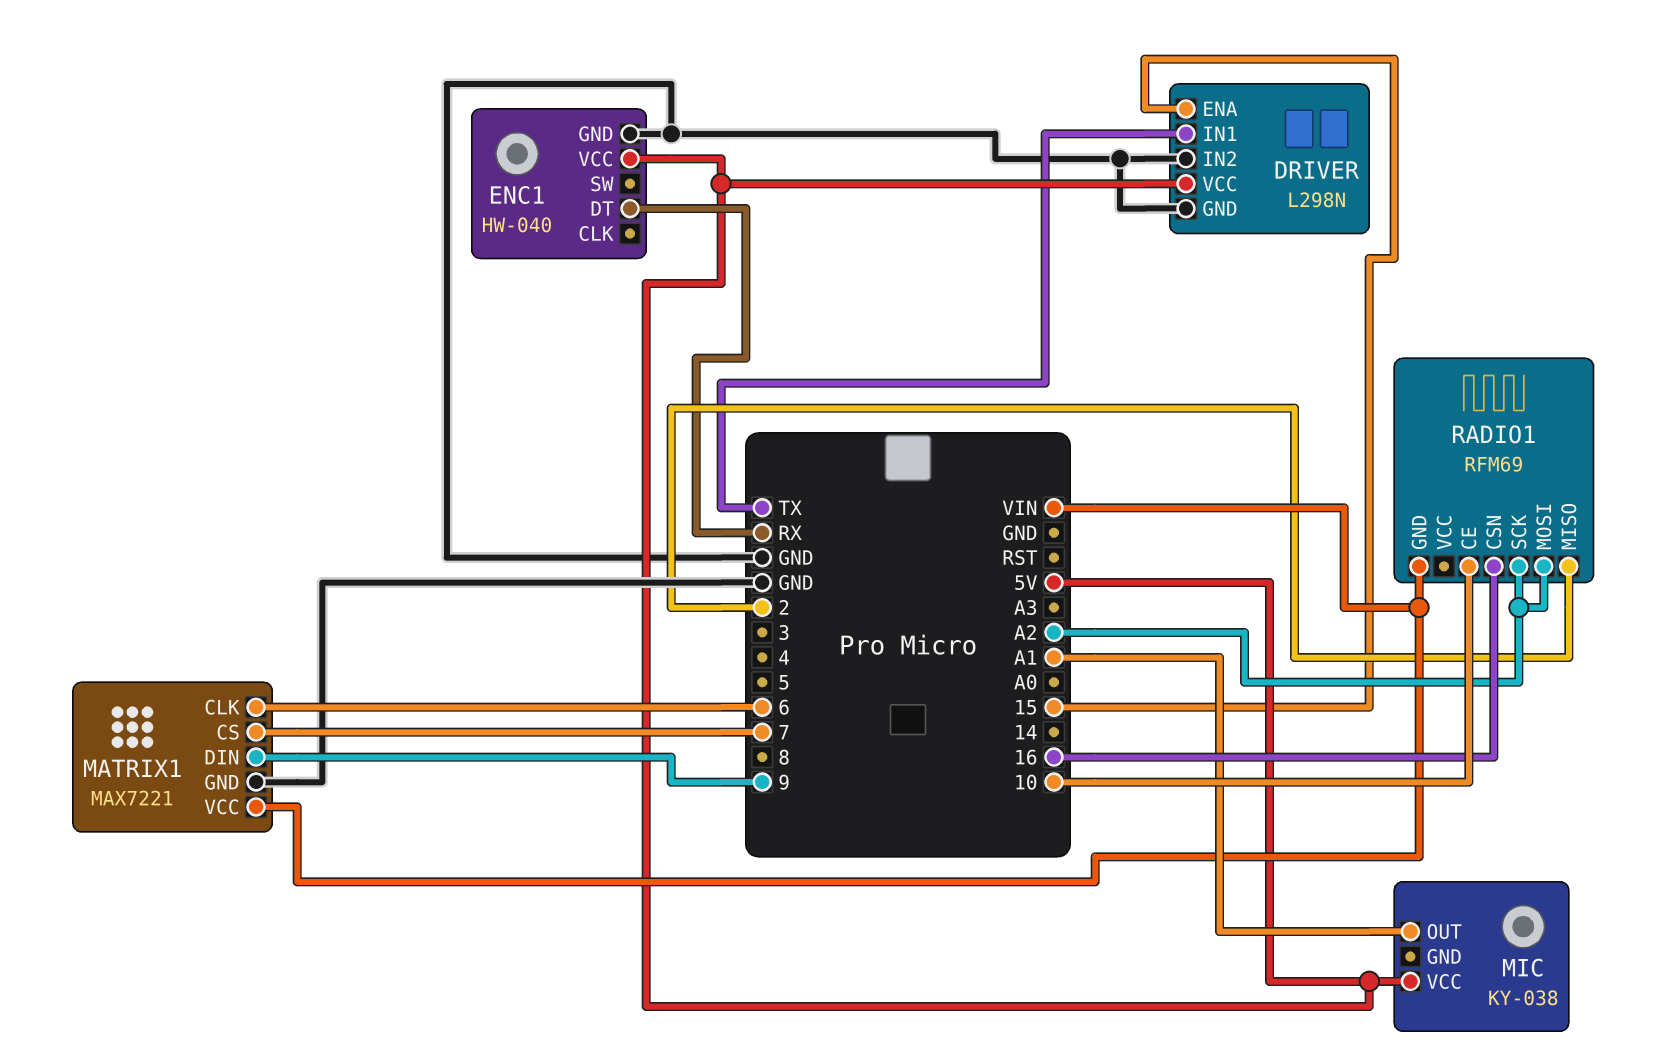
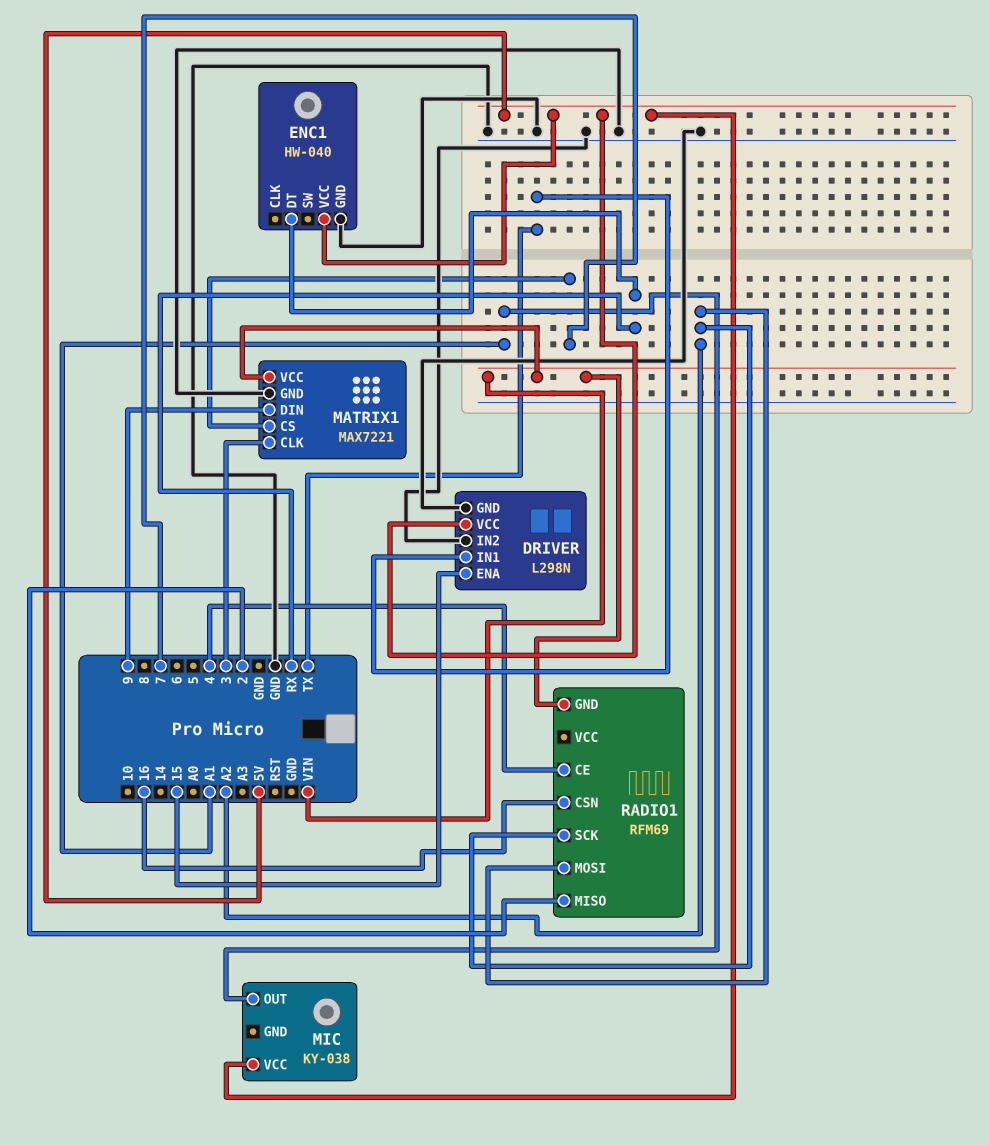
MATRIX1 pin CLK: 6 -> 3
RADIO1 pin CE: 10 -> 4

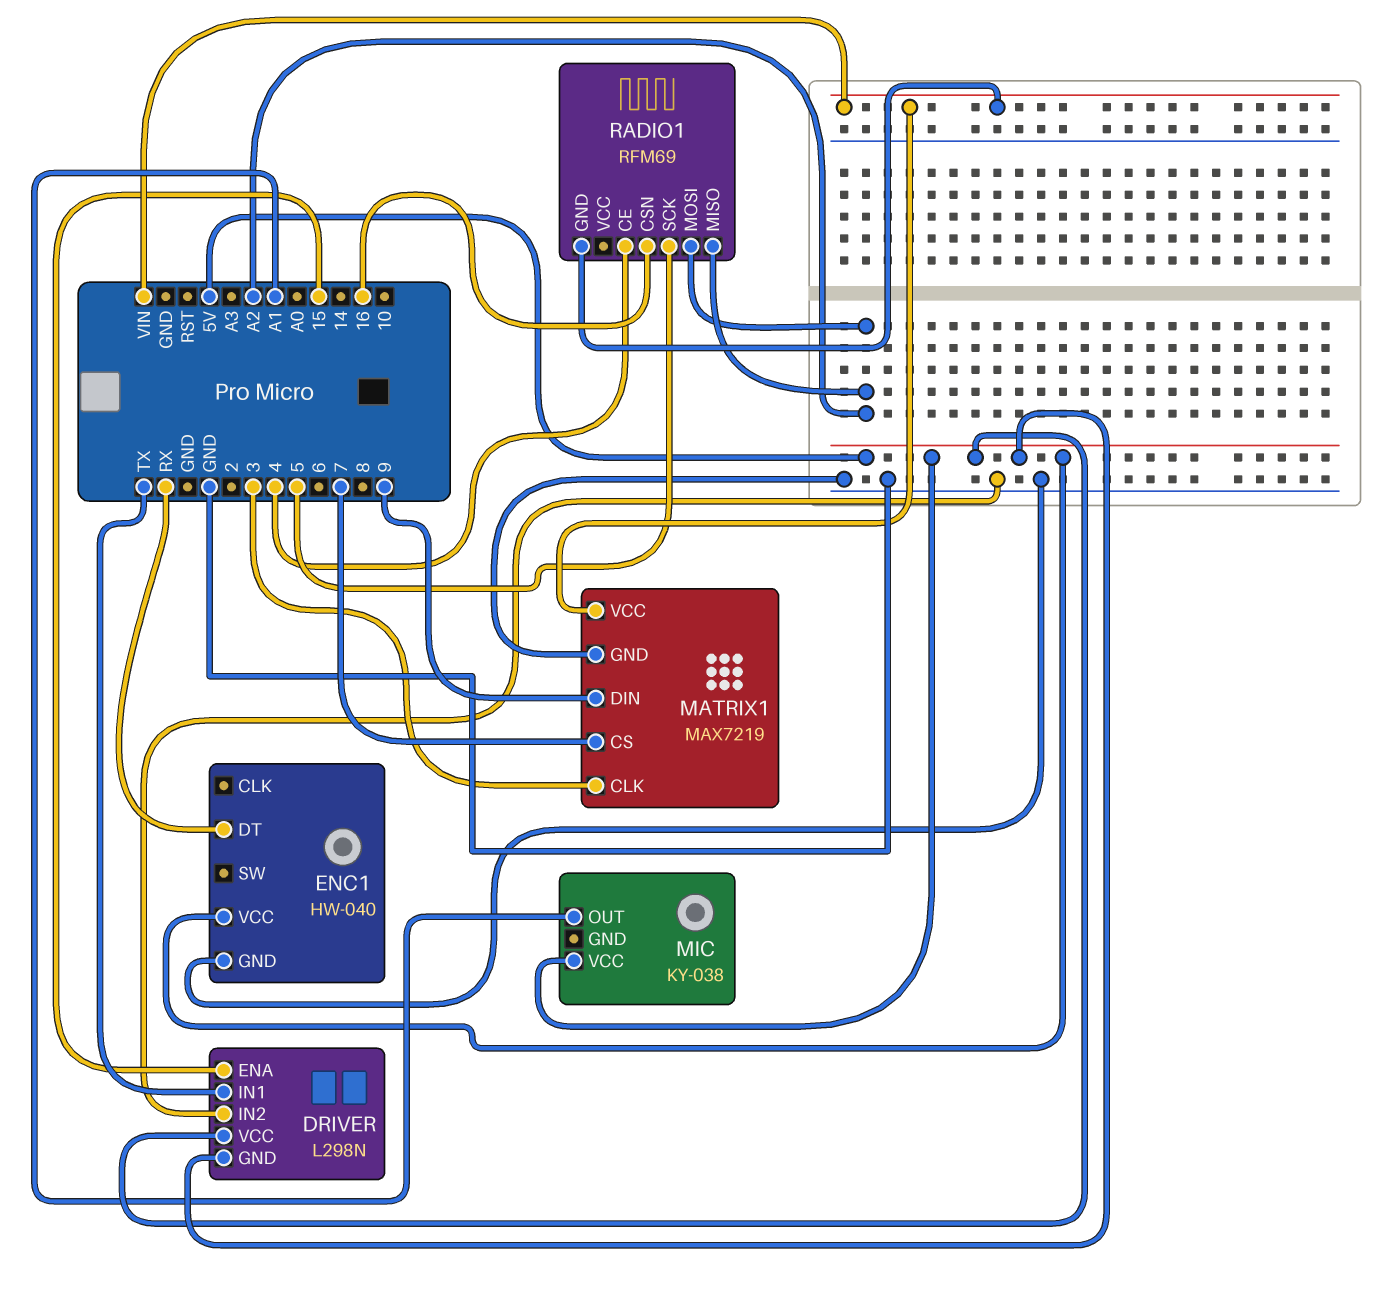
DRIVER pin GND: GND -> 5V
MATRIX1: MAX7221 -> MAX7219
RADIO1 pin MISO: 2 -> A2
RADIO1 pin SCK: A2 -> 5

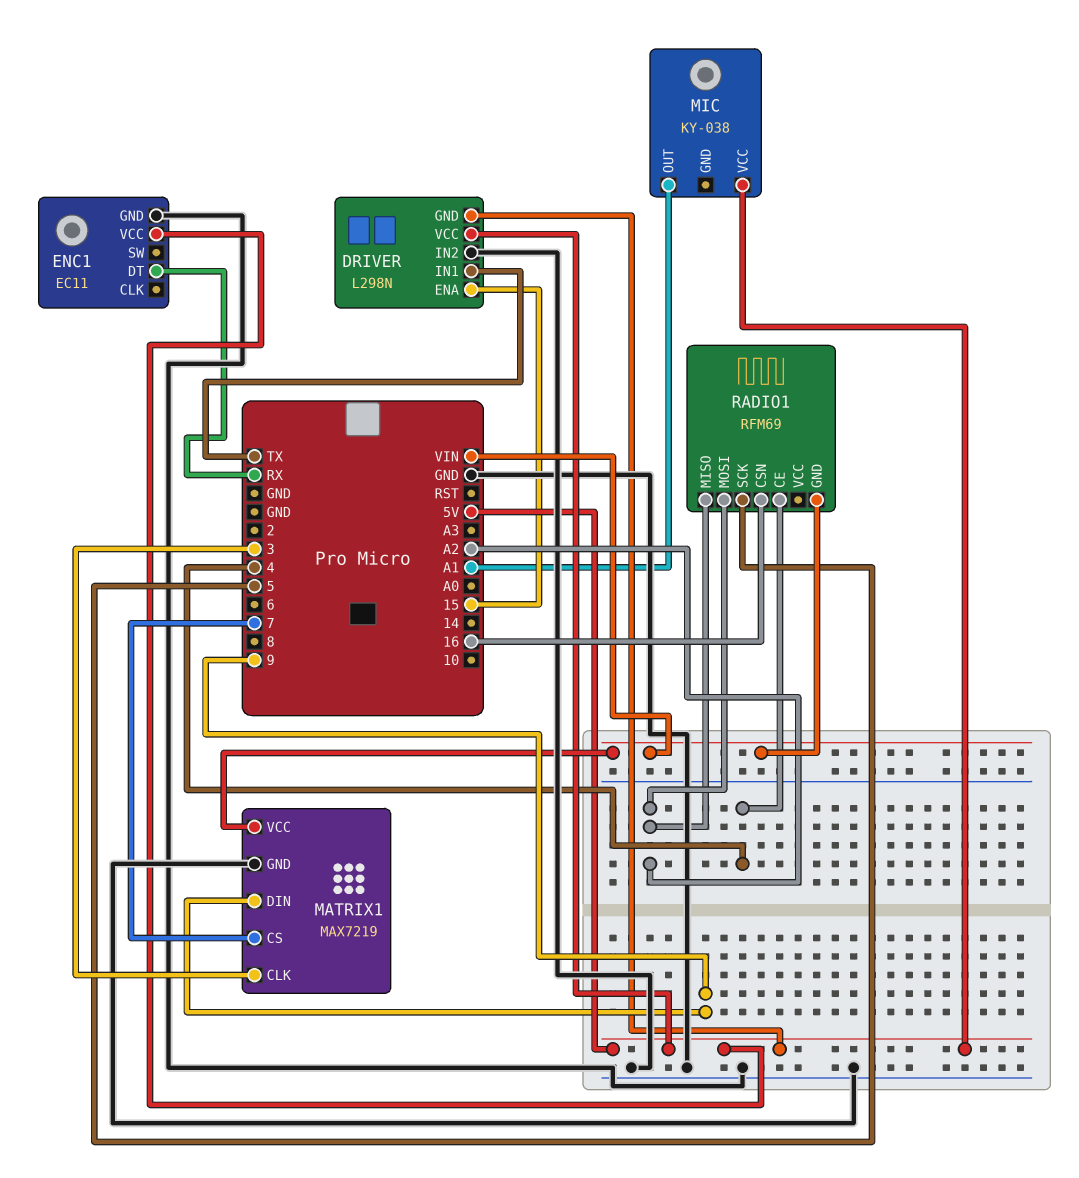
ENC1: HW-040 -> EC11

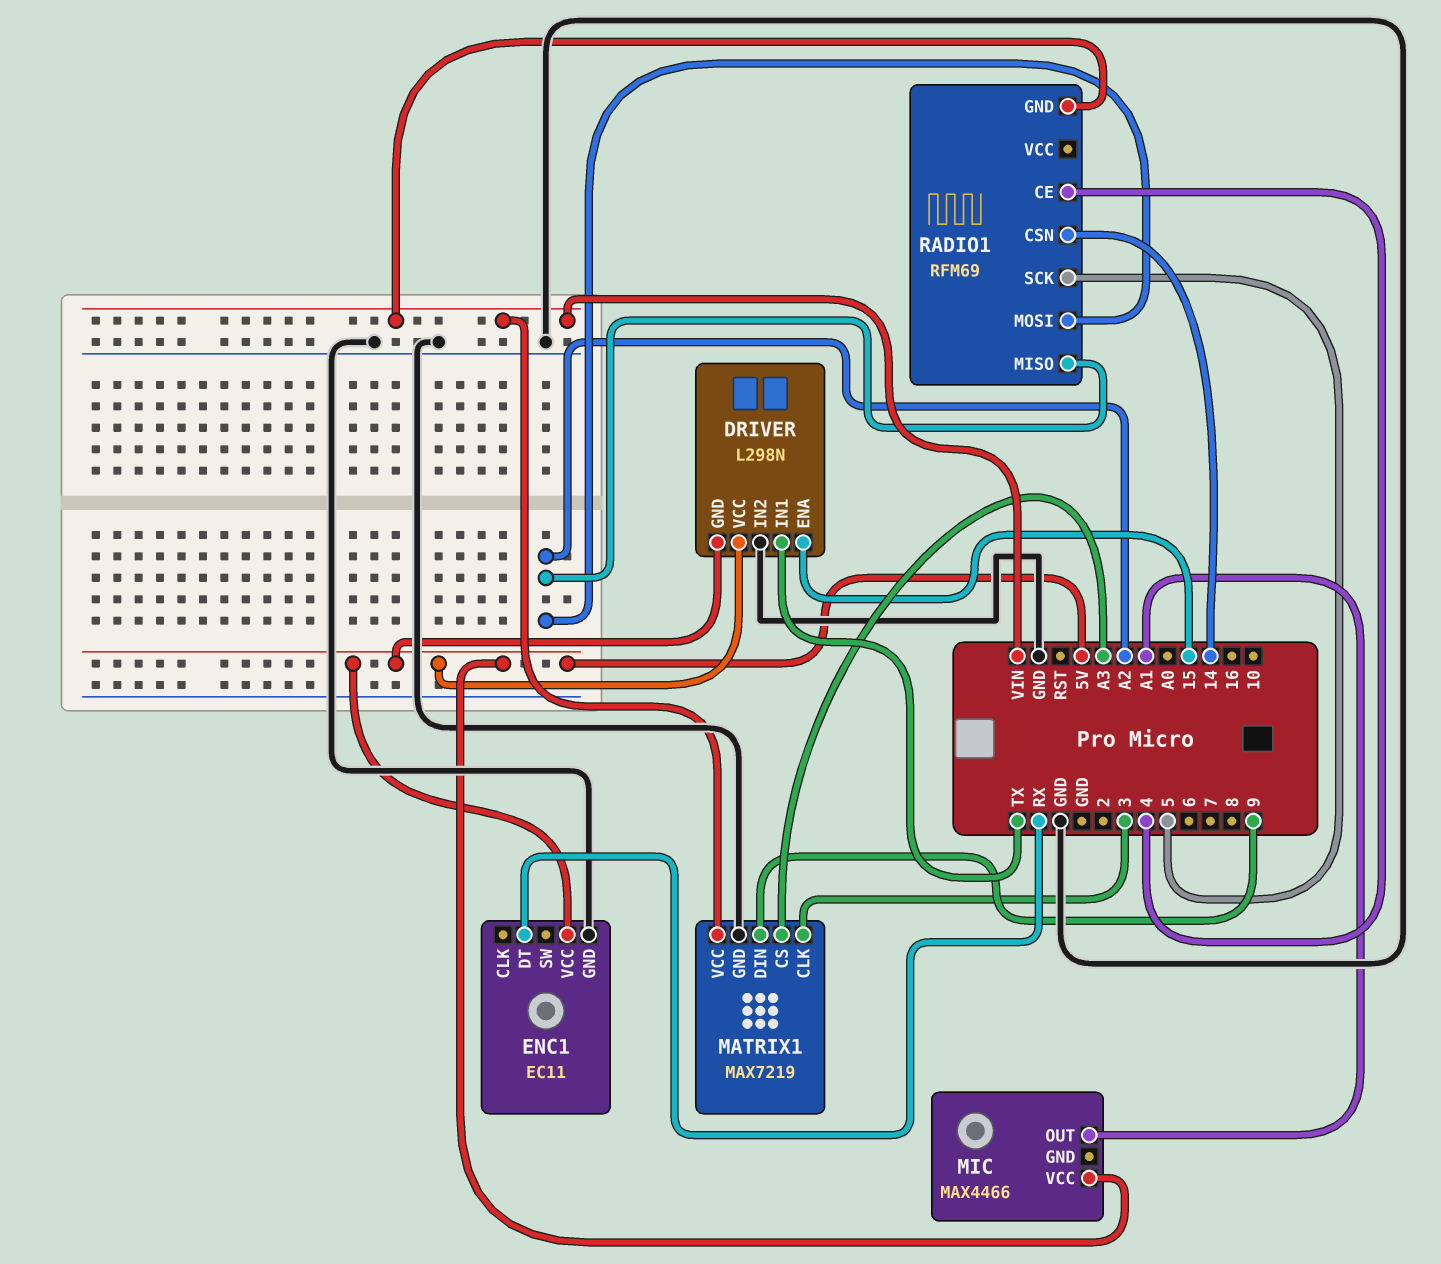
MATRIX1 pin CS: 7 -> A3
MIC: KY-038 -> MAX4466
RADIO1 pin CSN: 16 -> 14

